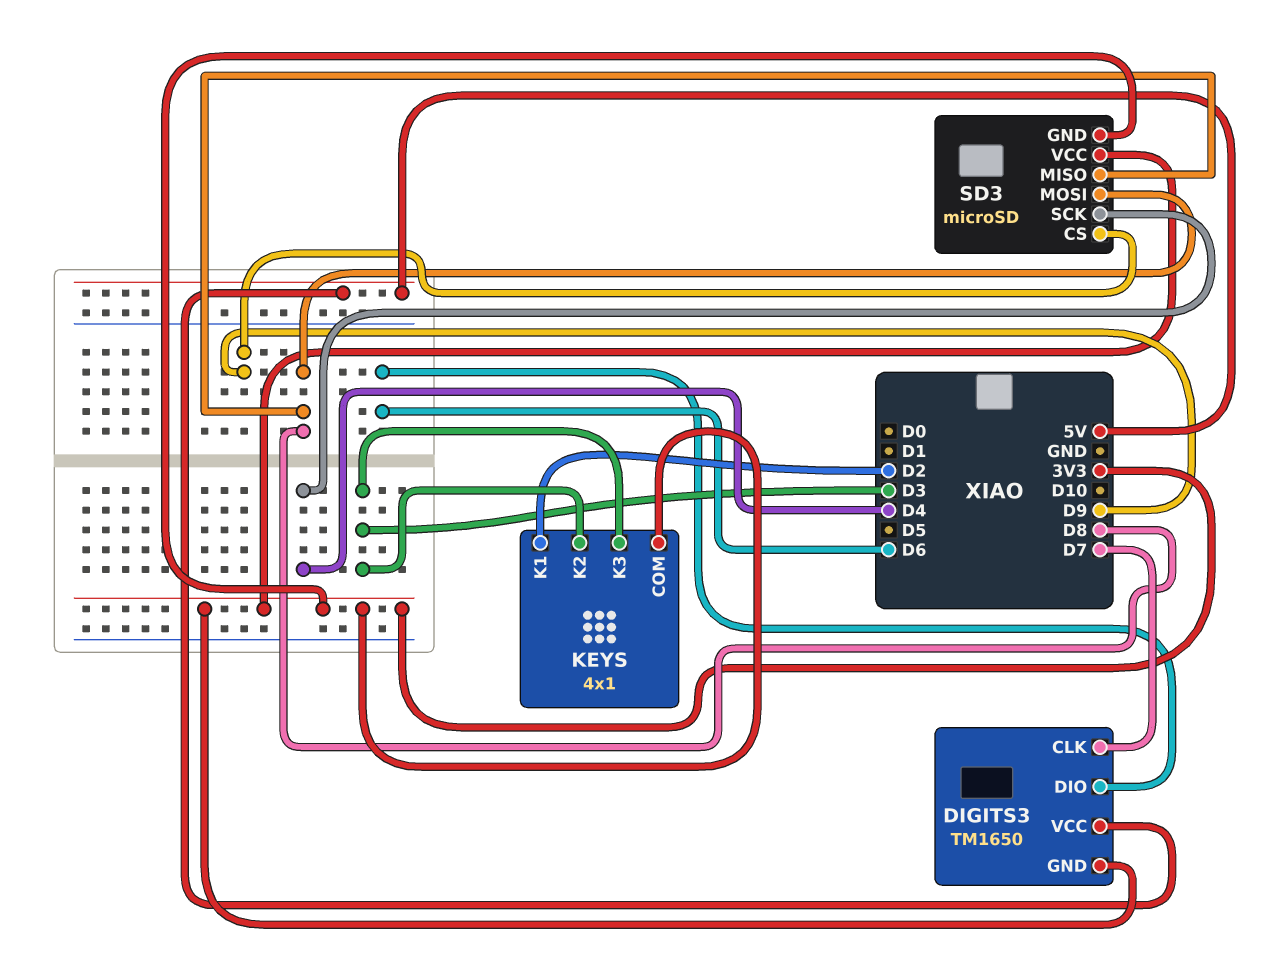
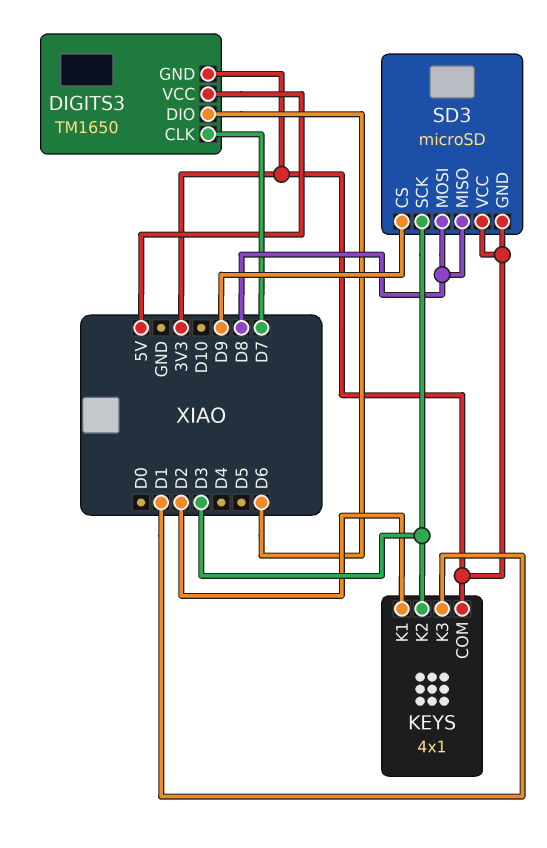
KEYS pin K3: D3 -> D1
SD3 pin SCK: D4 -> D3

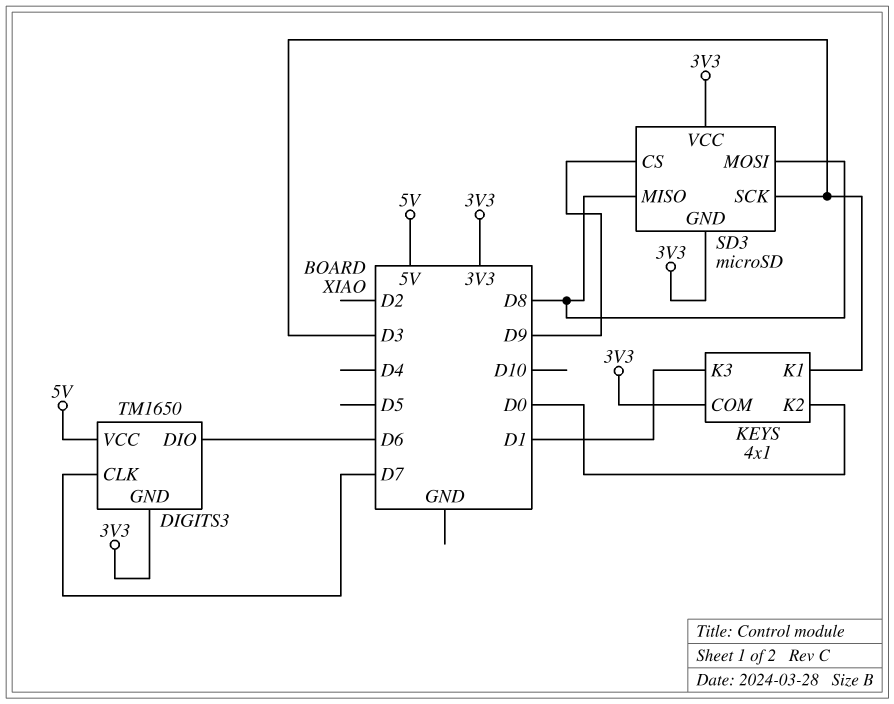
KEYS pin K1: D2 -> D3
KEYS pin K2: D3 -> D0

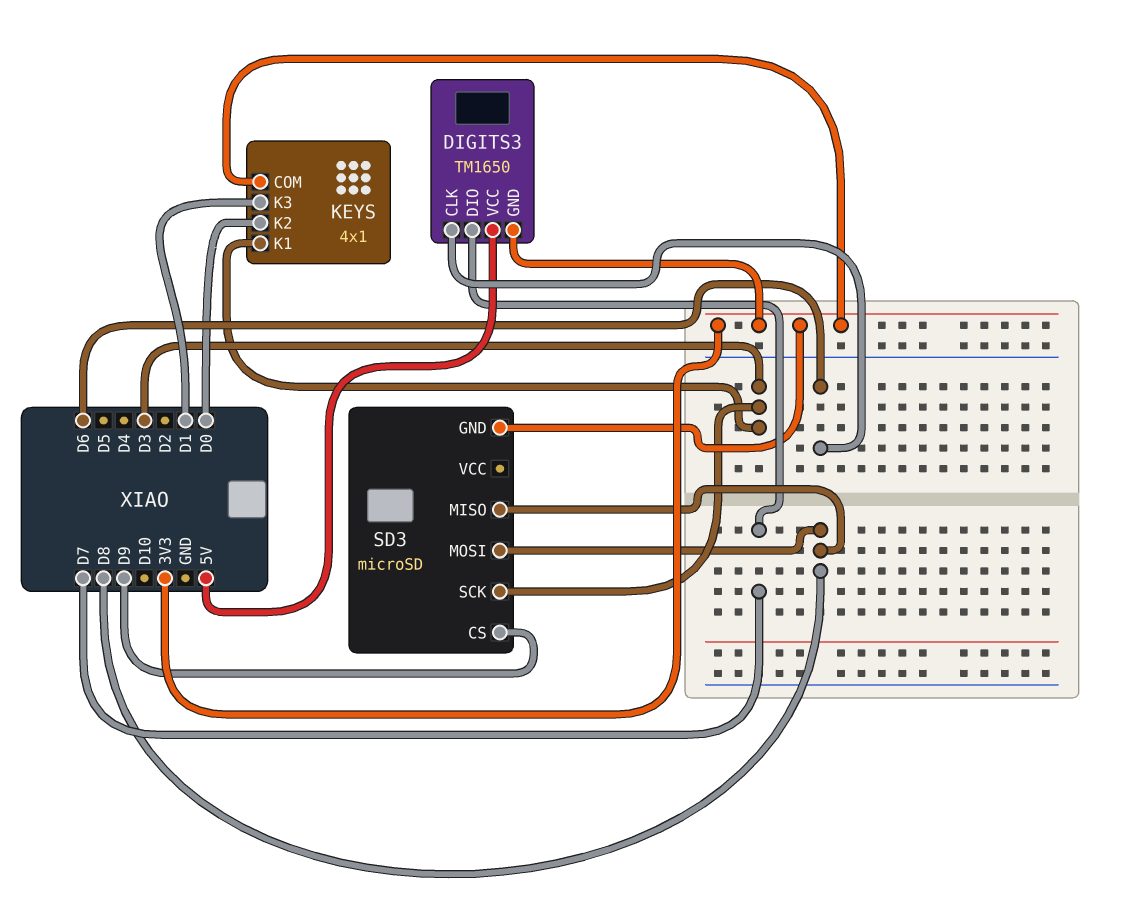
DIGITS3 pin CLK: D7 -> D6
DIGITS3 pin DIO: D6 -> D7
SD3 pin VCC: 3V3 -> none

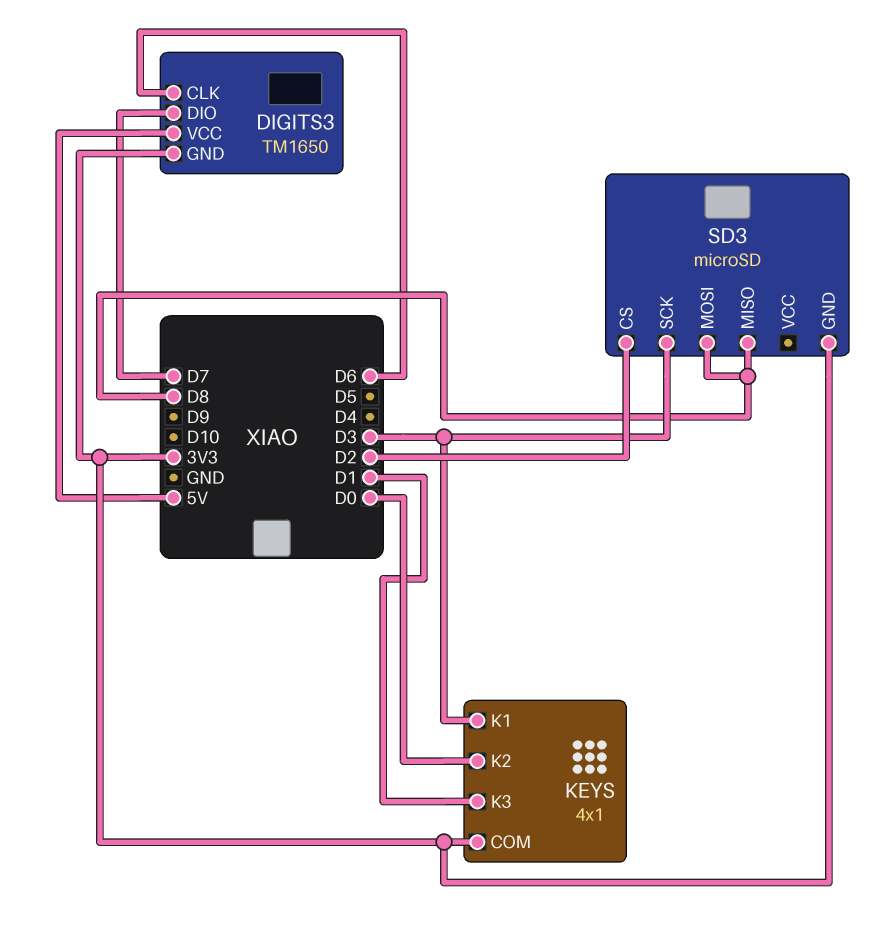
SD3 pin CS: D9 -> D2

